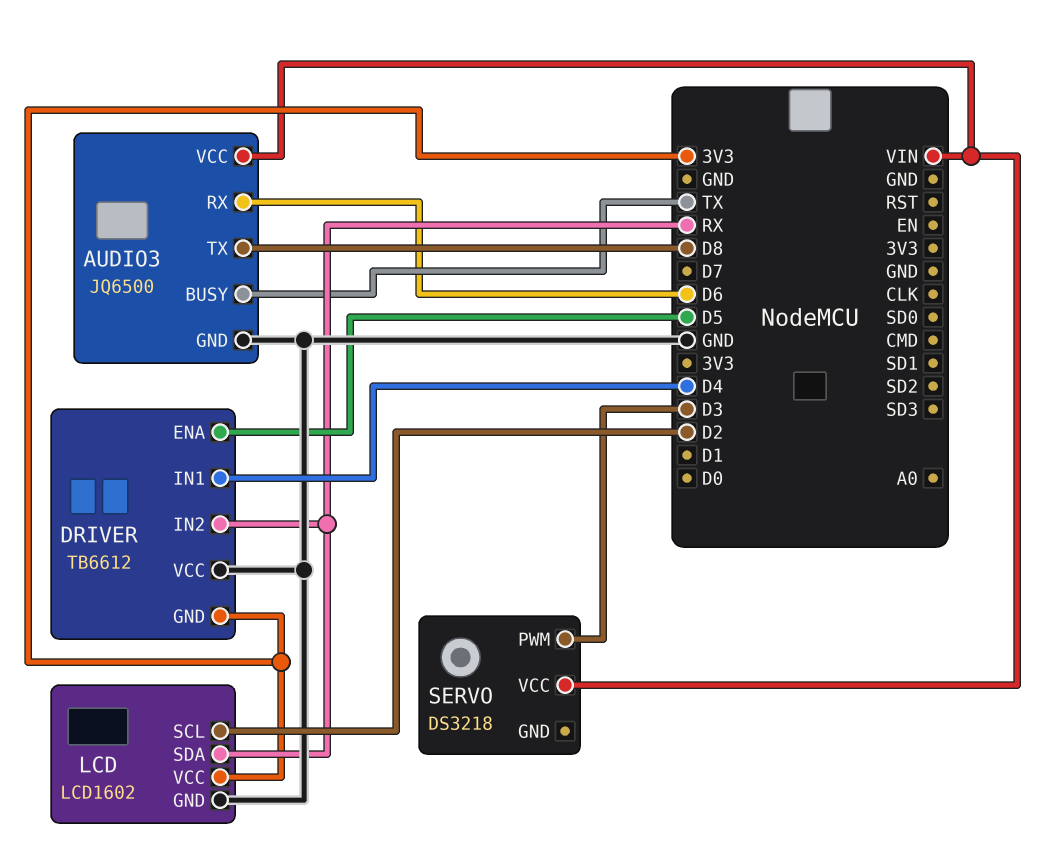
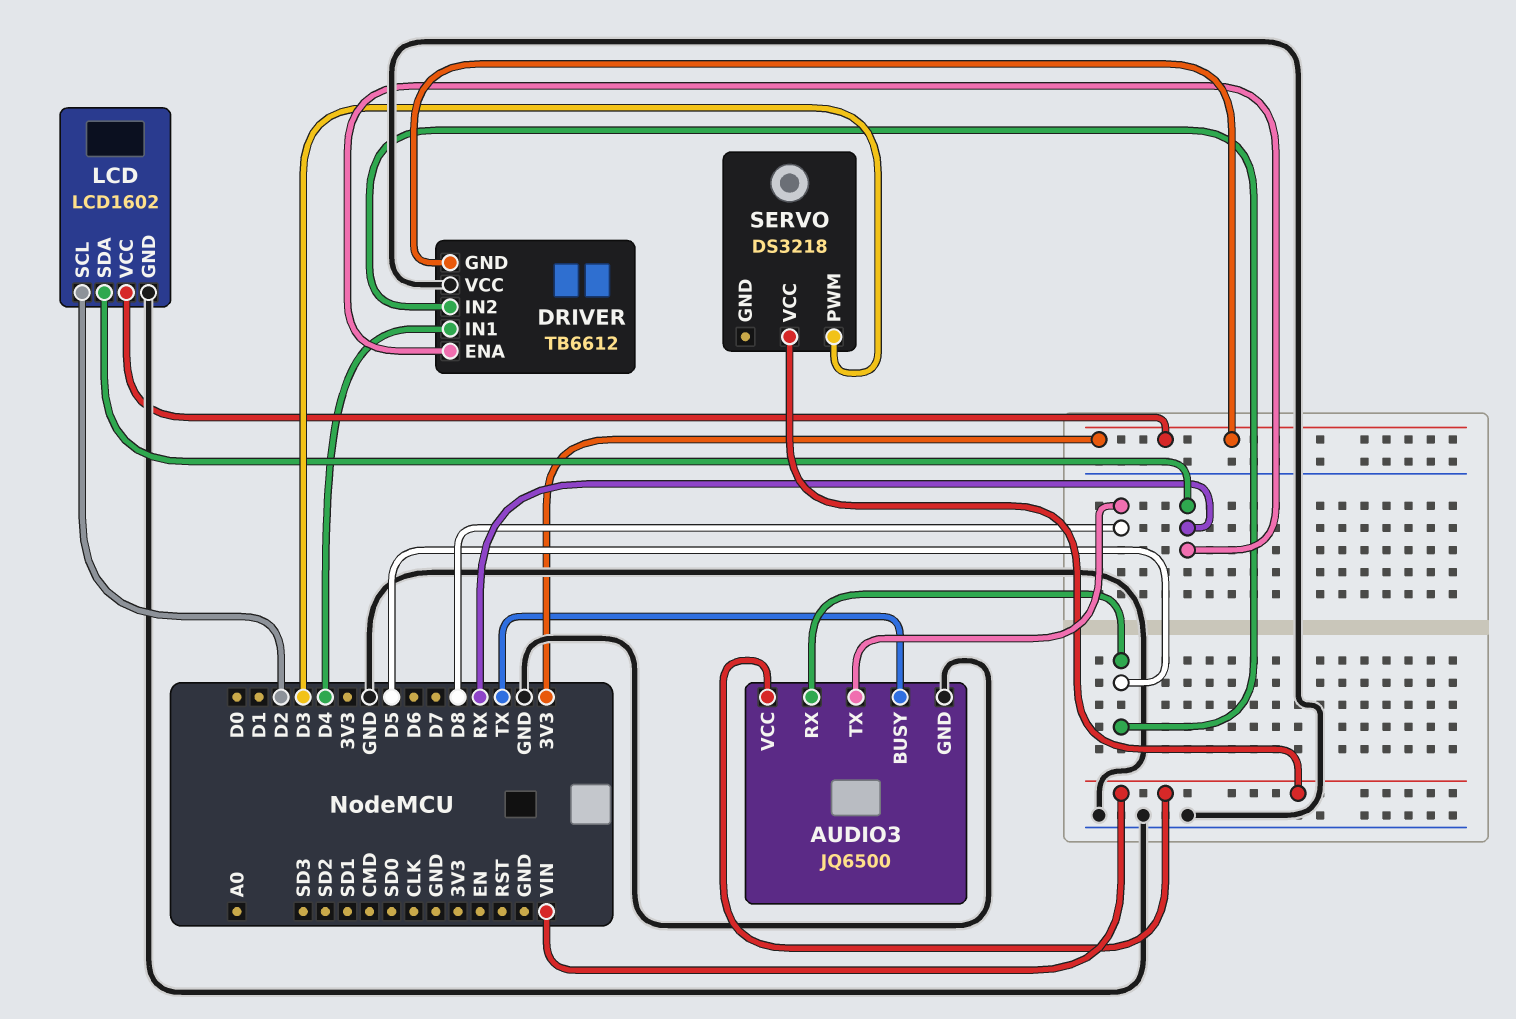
AUDIO3 pin RX: D6 -> D5
DRIVER pin ENA: D5 -> RX
DRIVER pin IN2: RX -> D5

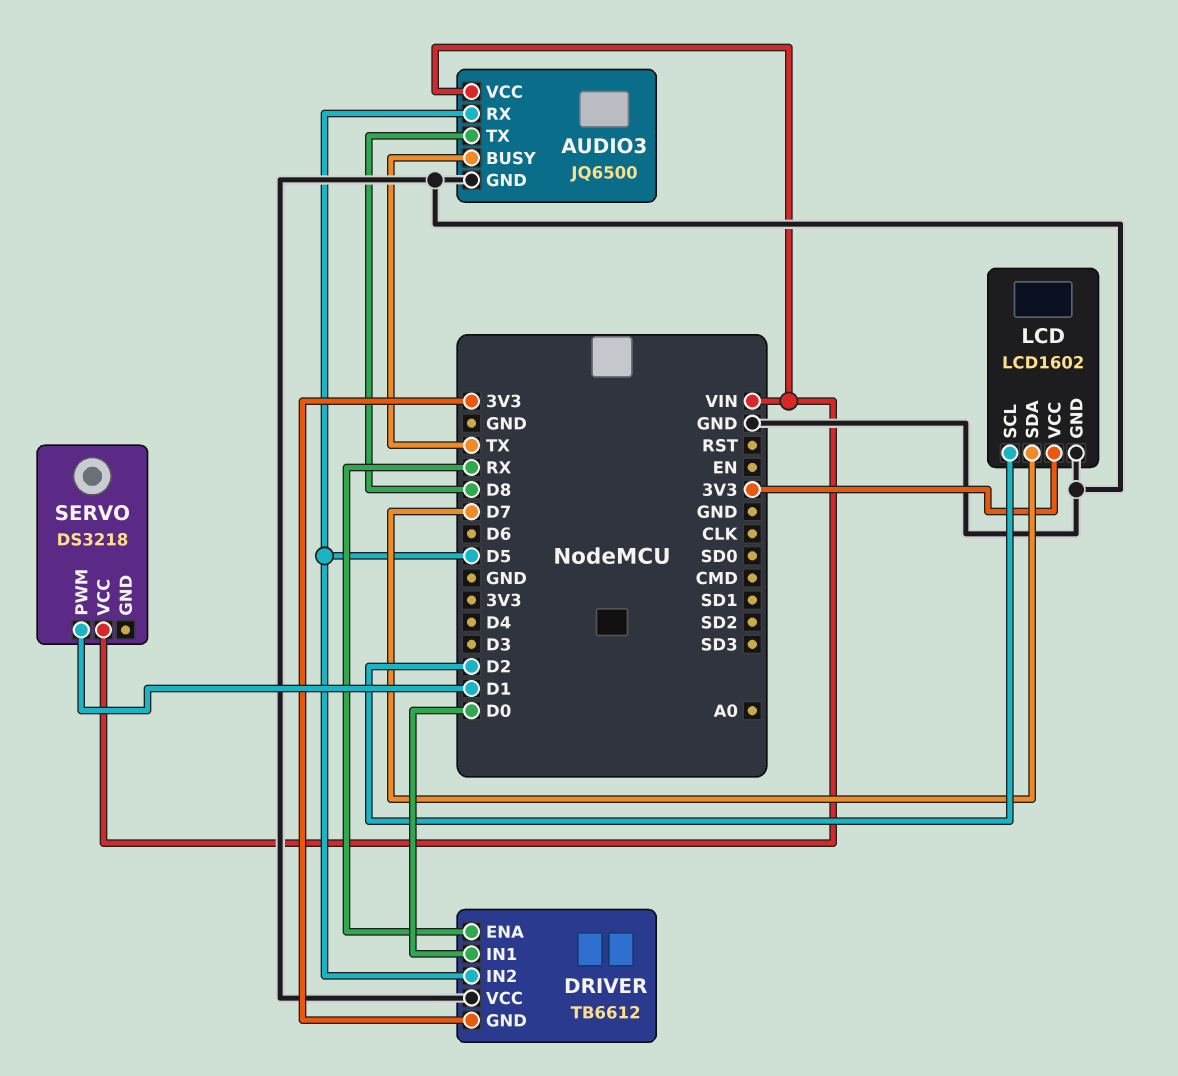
DRIVER pin IN1: D4 -> D0
LCD pin SDA: RX -> D7
SERVO pin PWM: D3 -> D1

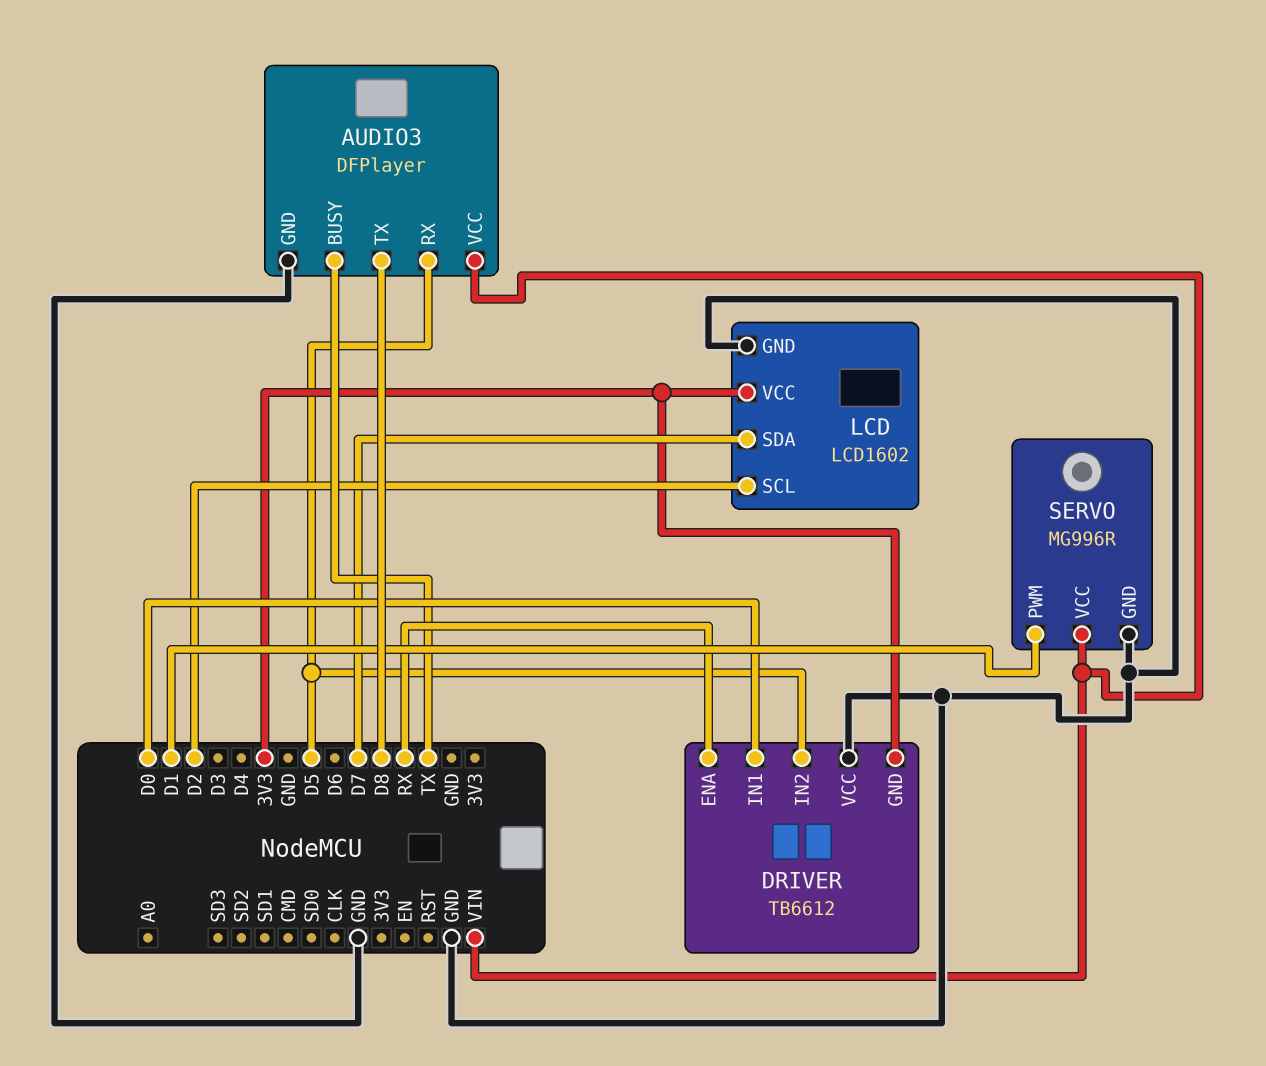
AUDIO3: JQ6500 -> DFPlayer
SERVO: DS3218 -> MG996R
SERVO pin GND: none -> GND

